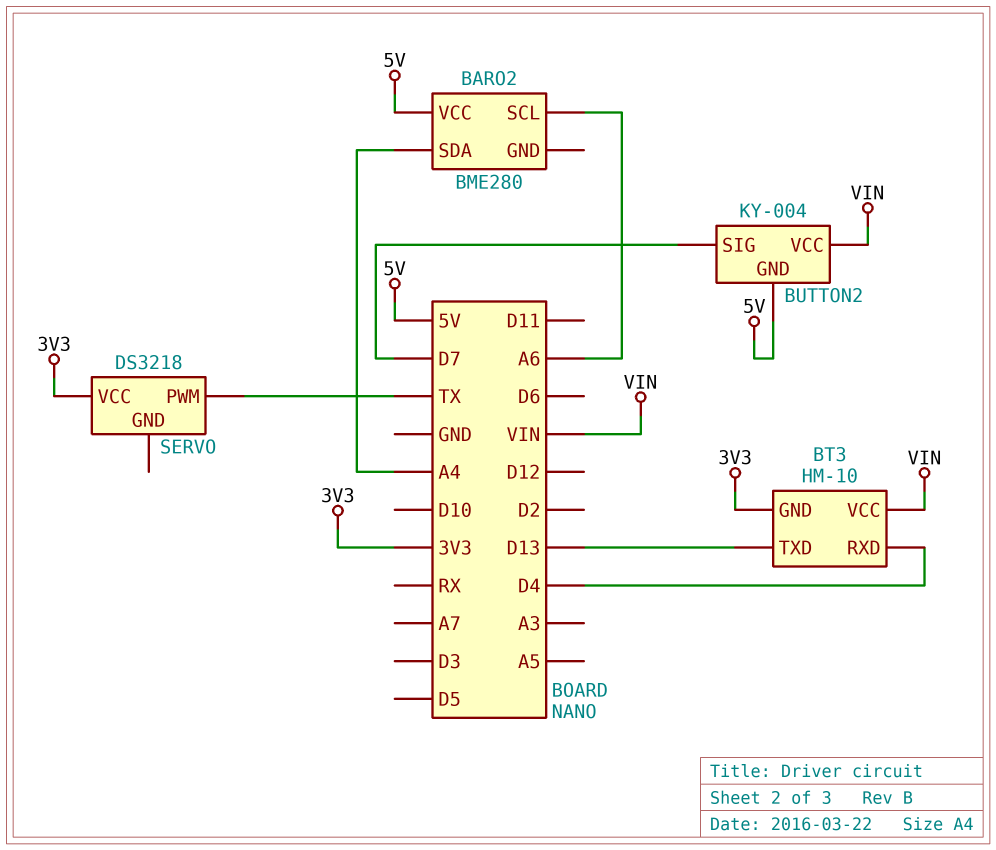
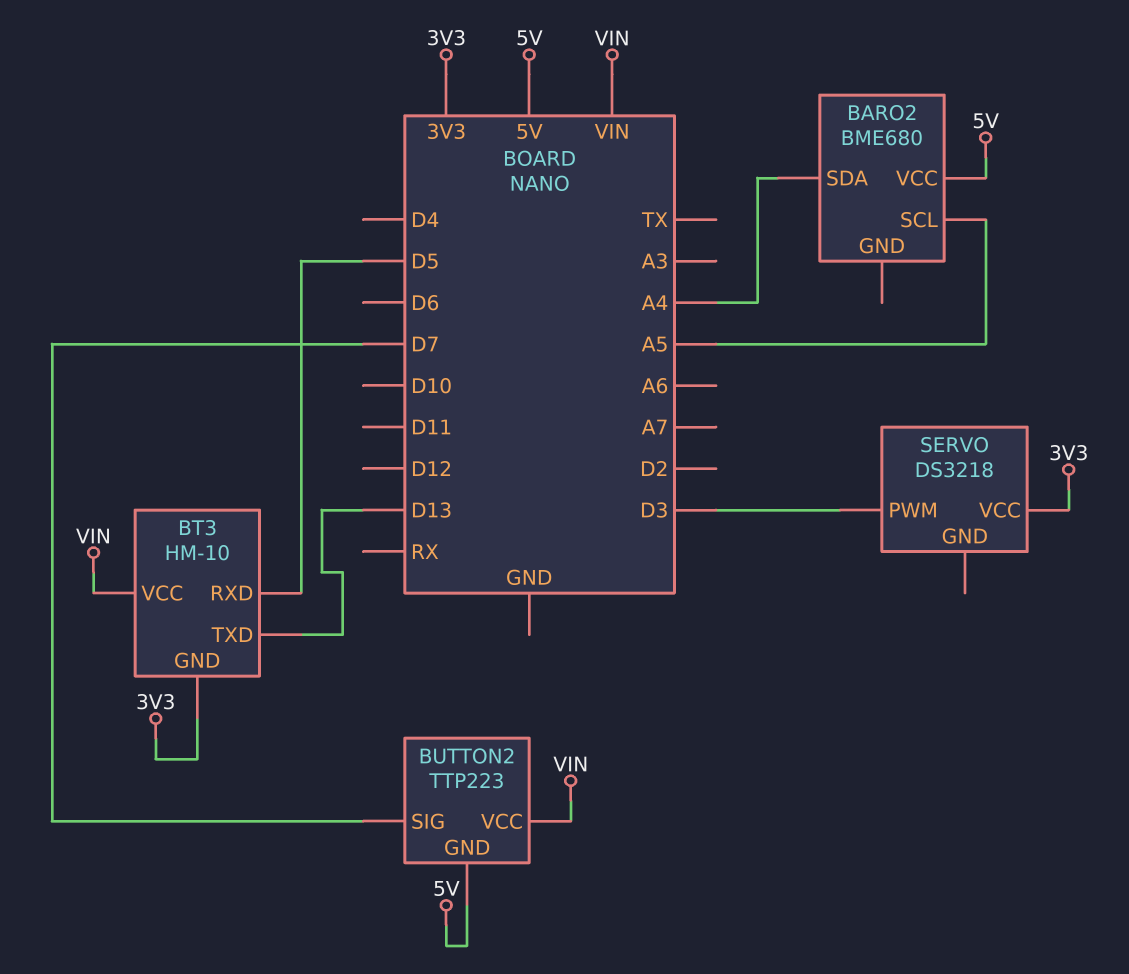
BARO2: BME280 -> BME680
BARO2 pin SCL: A6 -> A5
BT3 pin RXD: D4 -> D5
BUTTON2: KY-004 -> TTP223
SERVO pin PWM: TX -> D3

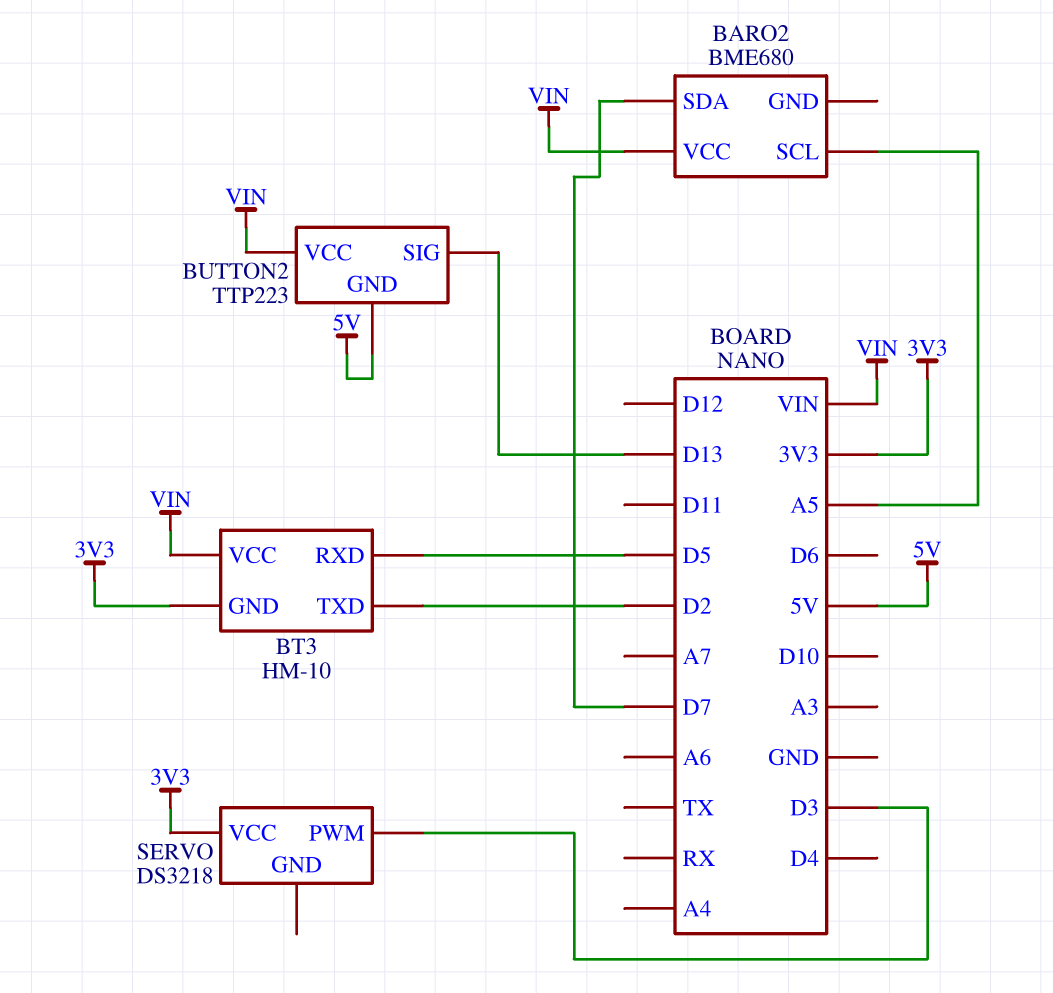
BARO2 pin SDA: A4 -> D7
BARO2 pin VCC: 5V -> VIN
BT3 pin TXD: D13 -> D2
BUTTON2 pin SIG: D7 -> D13

